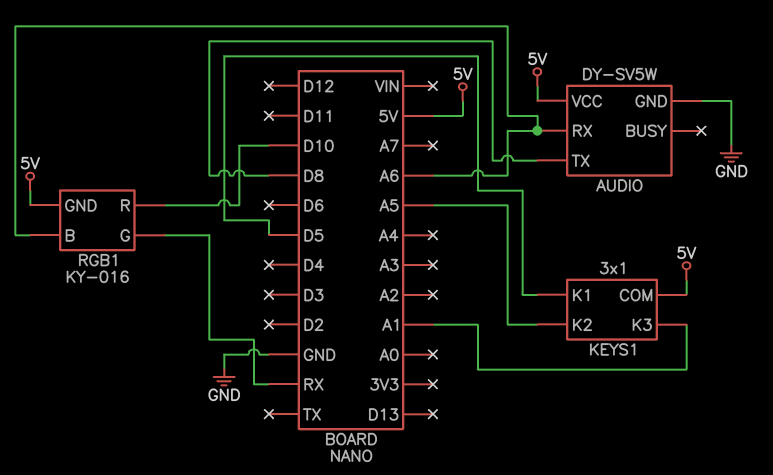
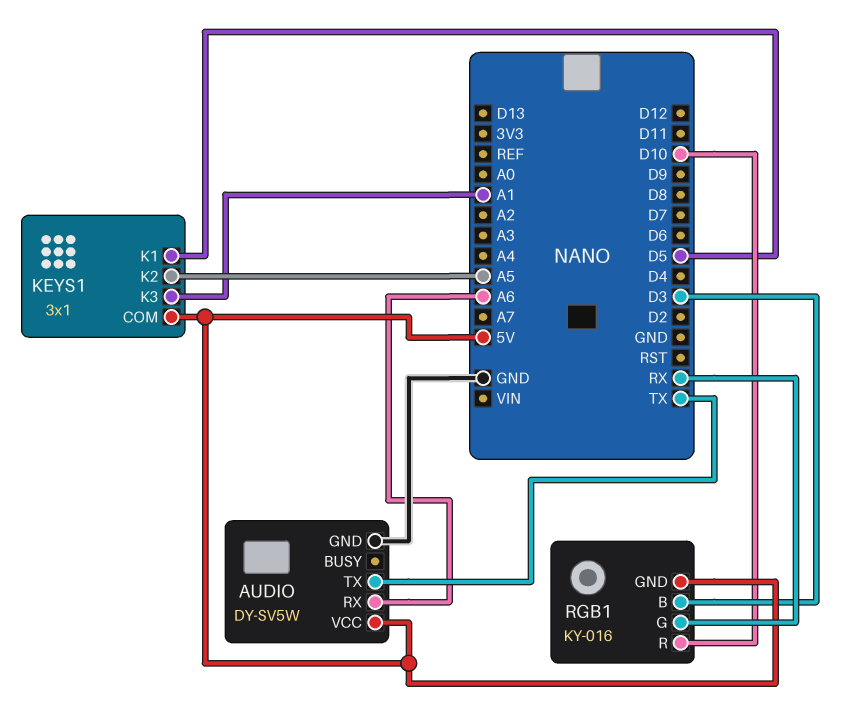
AUDIO pin TX: D8 -> TX
RGB1 pin B: A6 -> D3

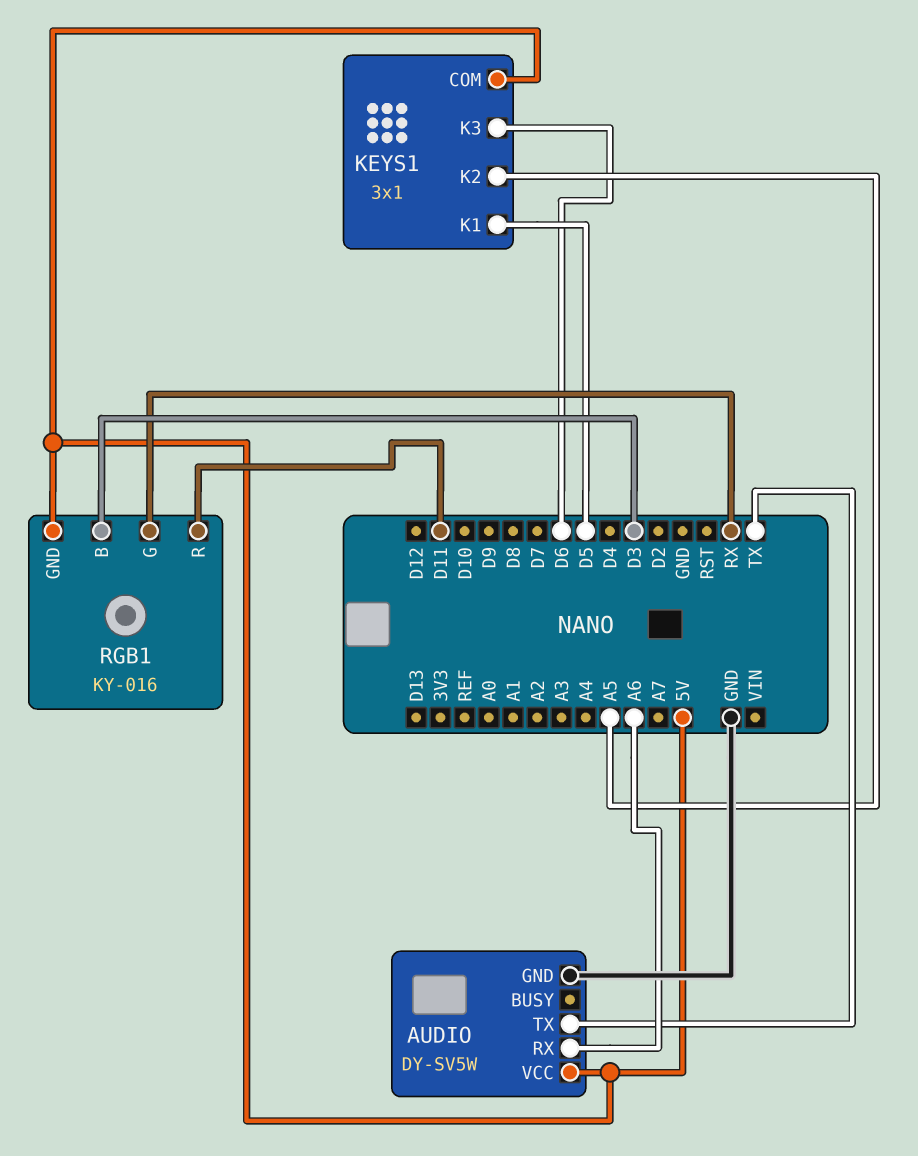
KEYS1 pin K3: A1 -> D6
RGB1 pin R: D10 -> D11

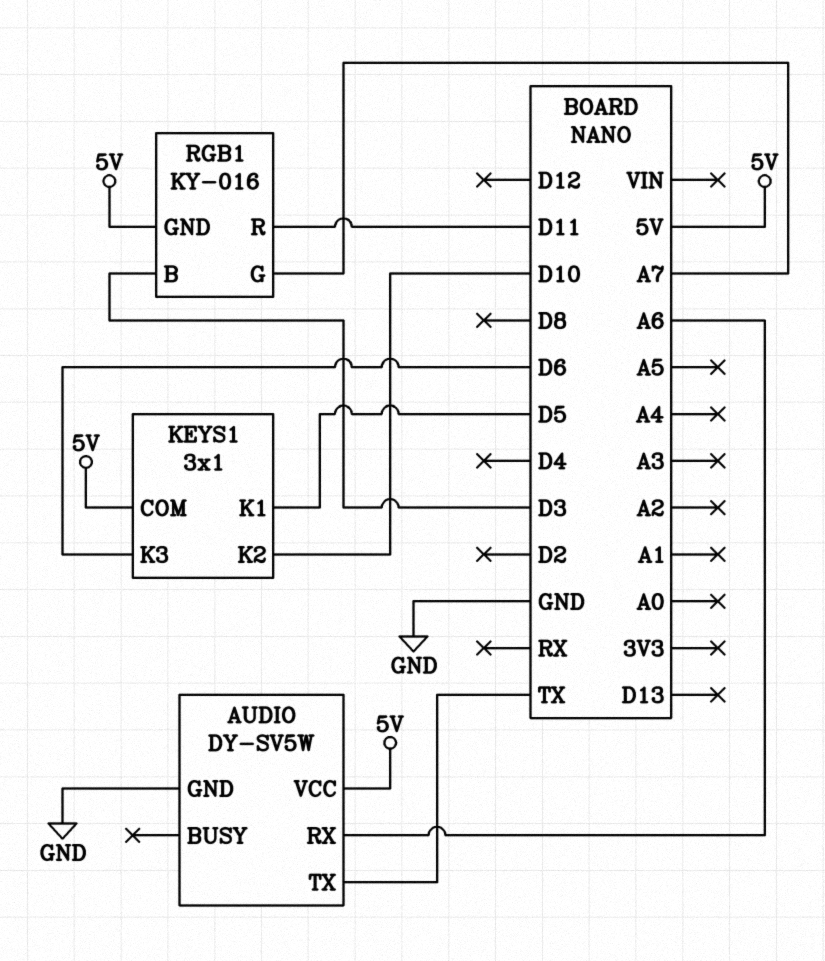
KEYS1 pin K2: A5 -> D10
RGB1 pin G: RX -> A7

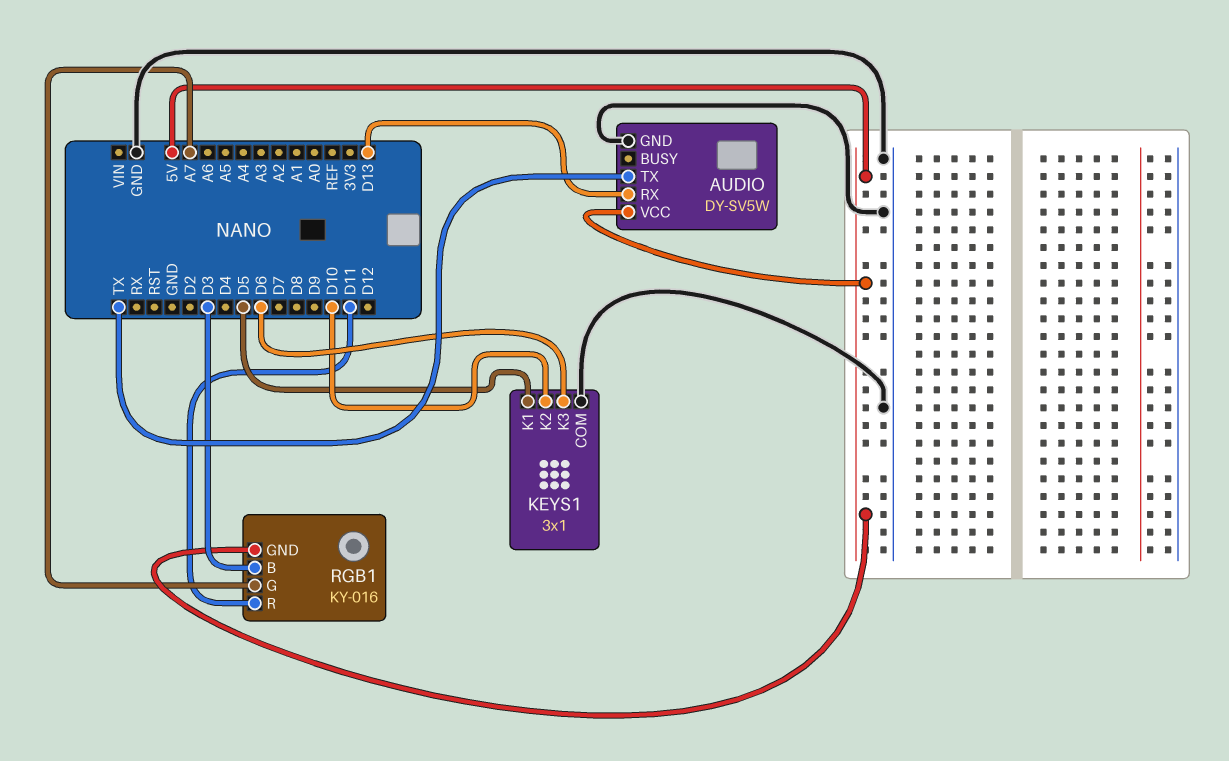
AUDIO pin RX: A6 -> D13
KEYS1 pin COM: 5V -> GND

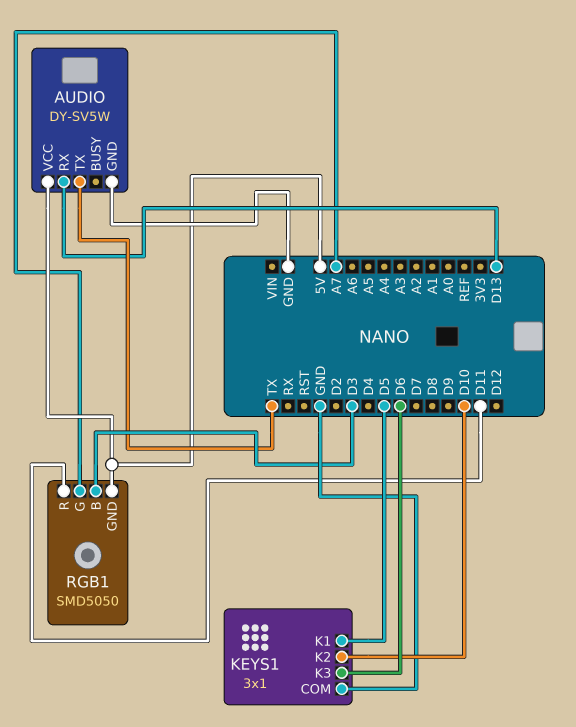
RGB1: KY-016 -> SMD5050

